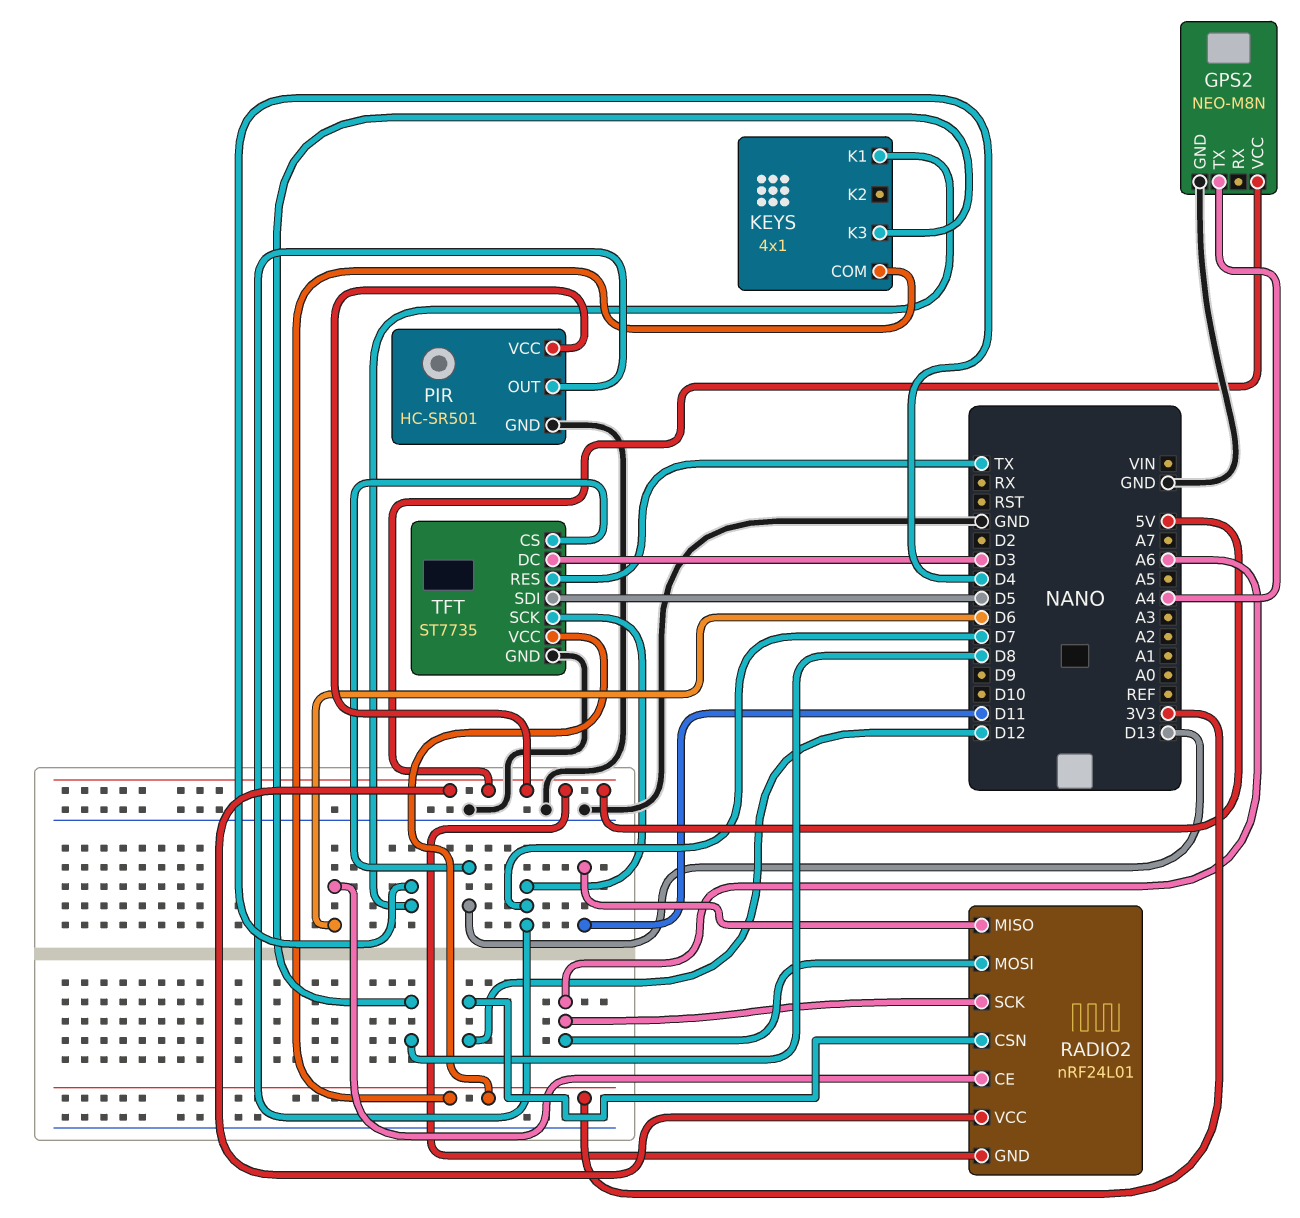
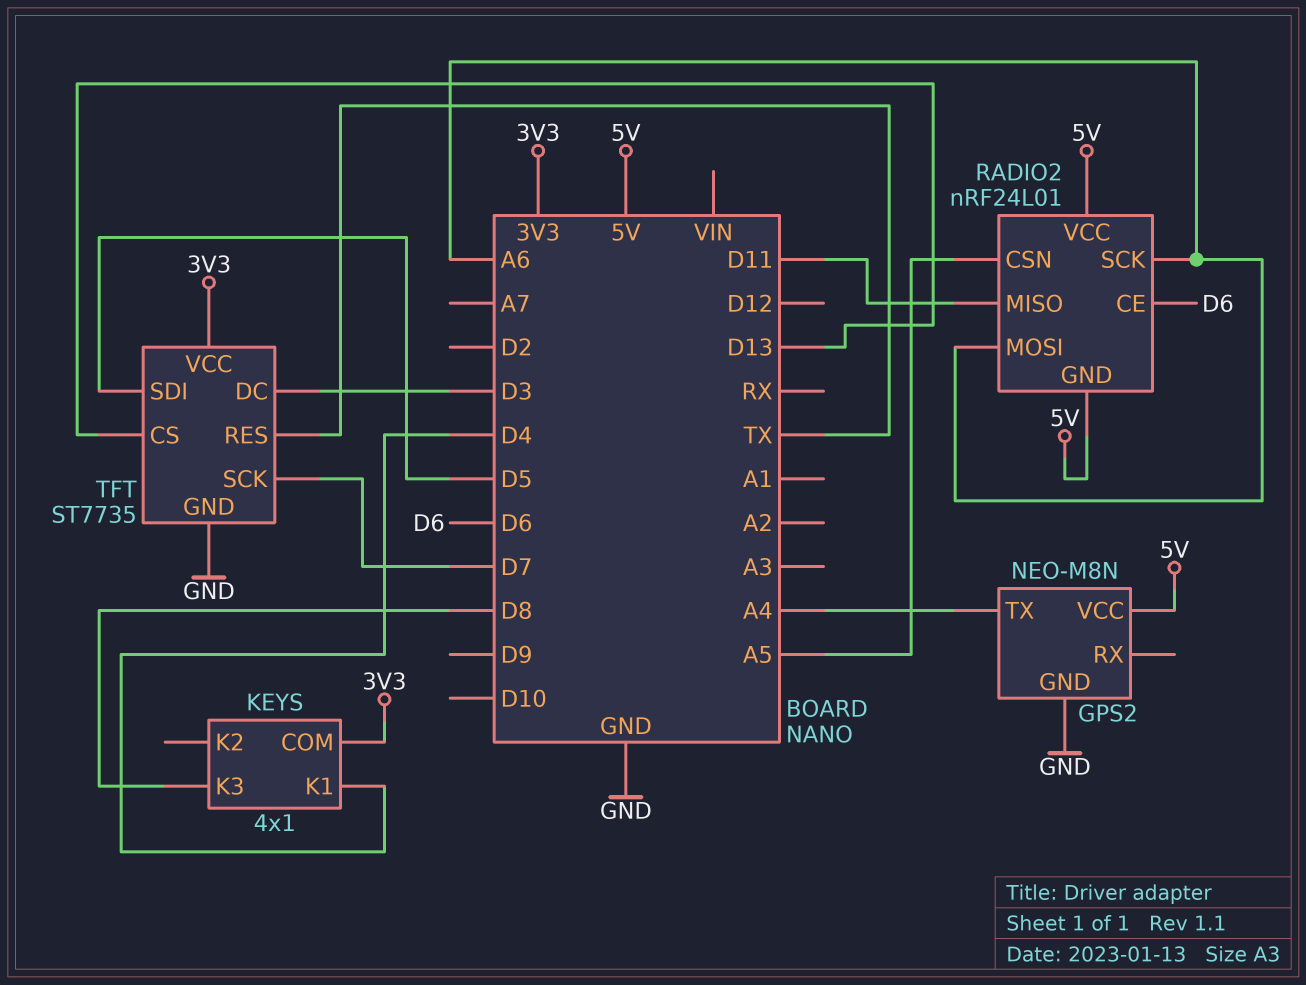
PIR: HC-SR501 -> none
PIR pin GND: GND -> none
PIR pin OUT: D7 -> none
PIR pin VCC: 5V -> none
RADIO2 pin CSN: D12 -> A5

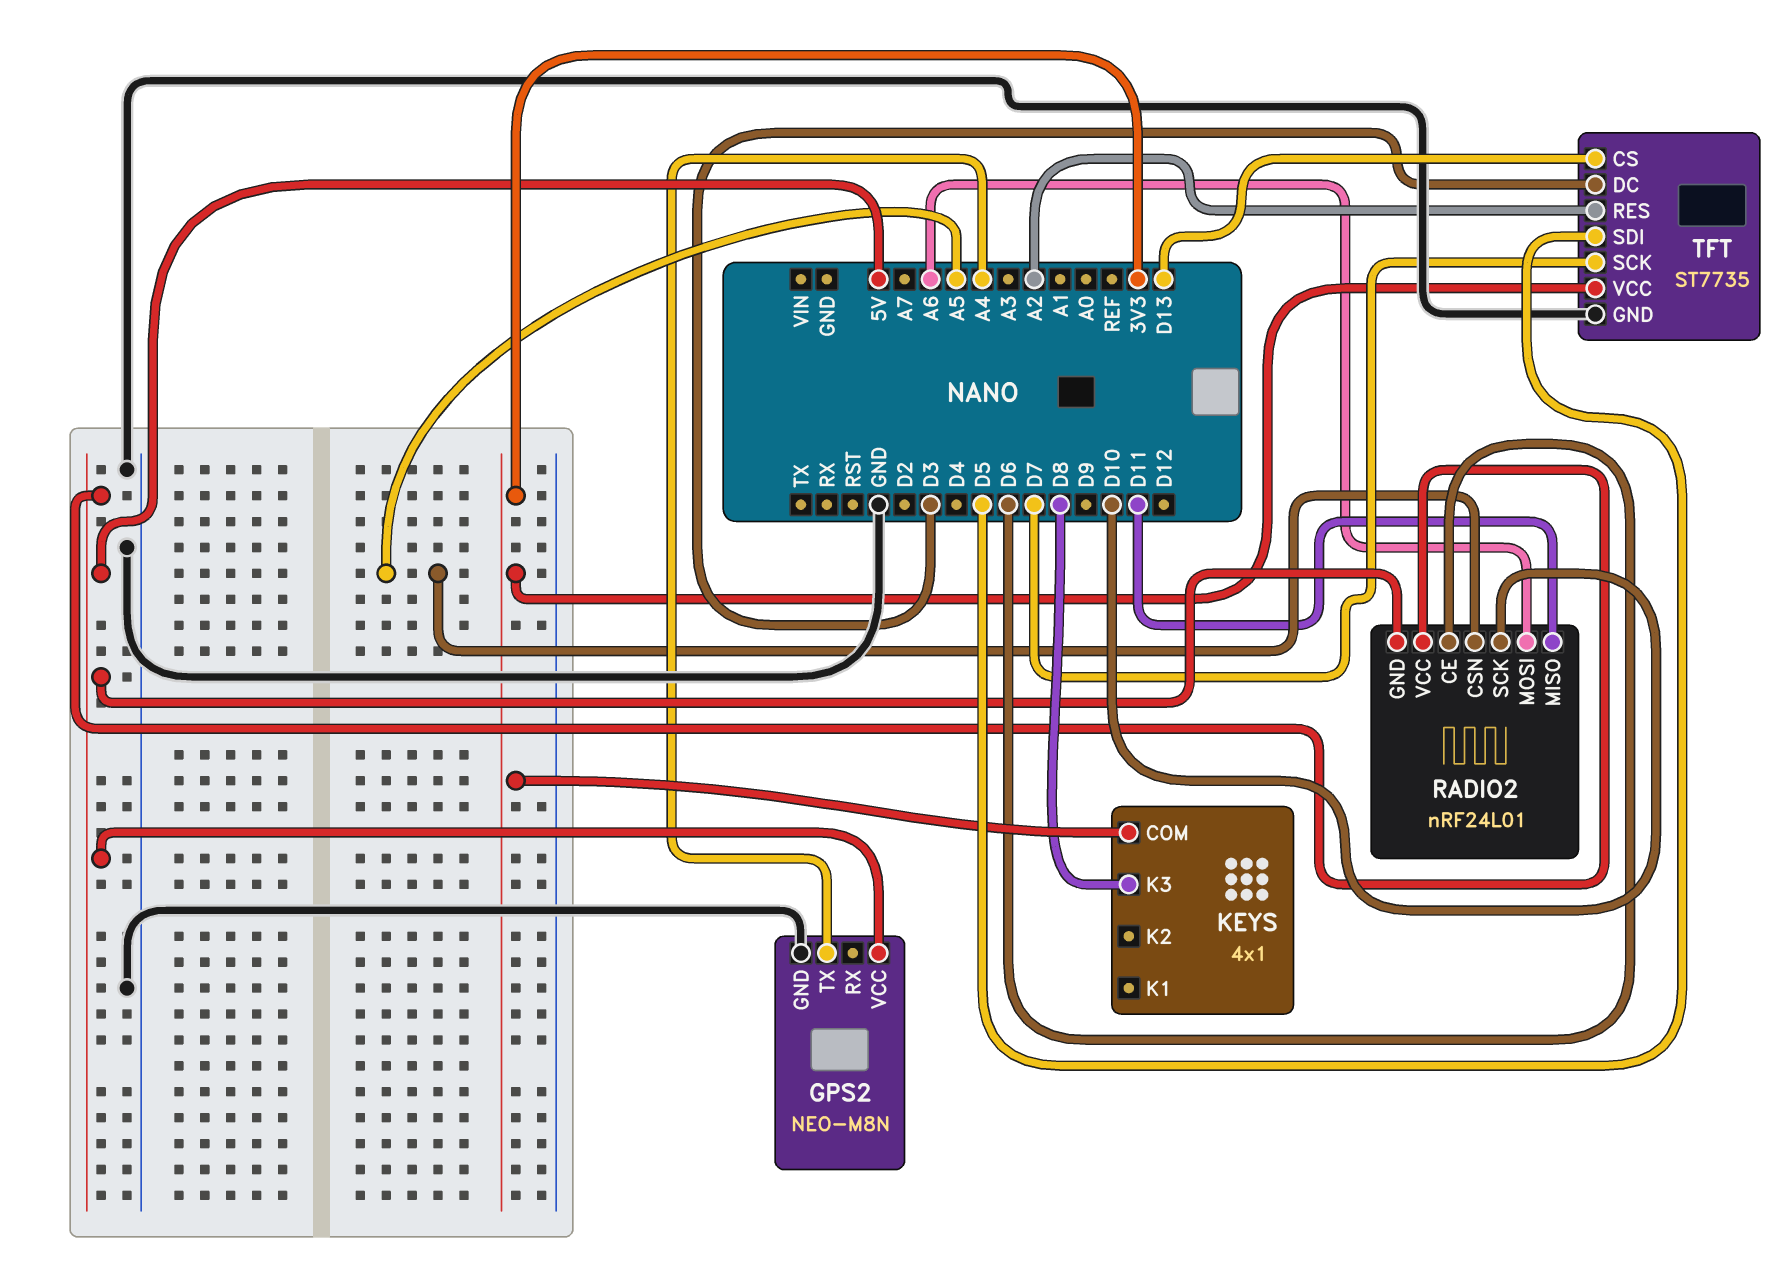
KEYS pin K1: D4 -> none
RADIO2 pin SCK: A6 -> D10
TFT pin RES: TX -> A2

